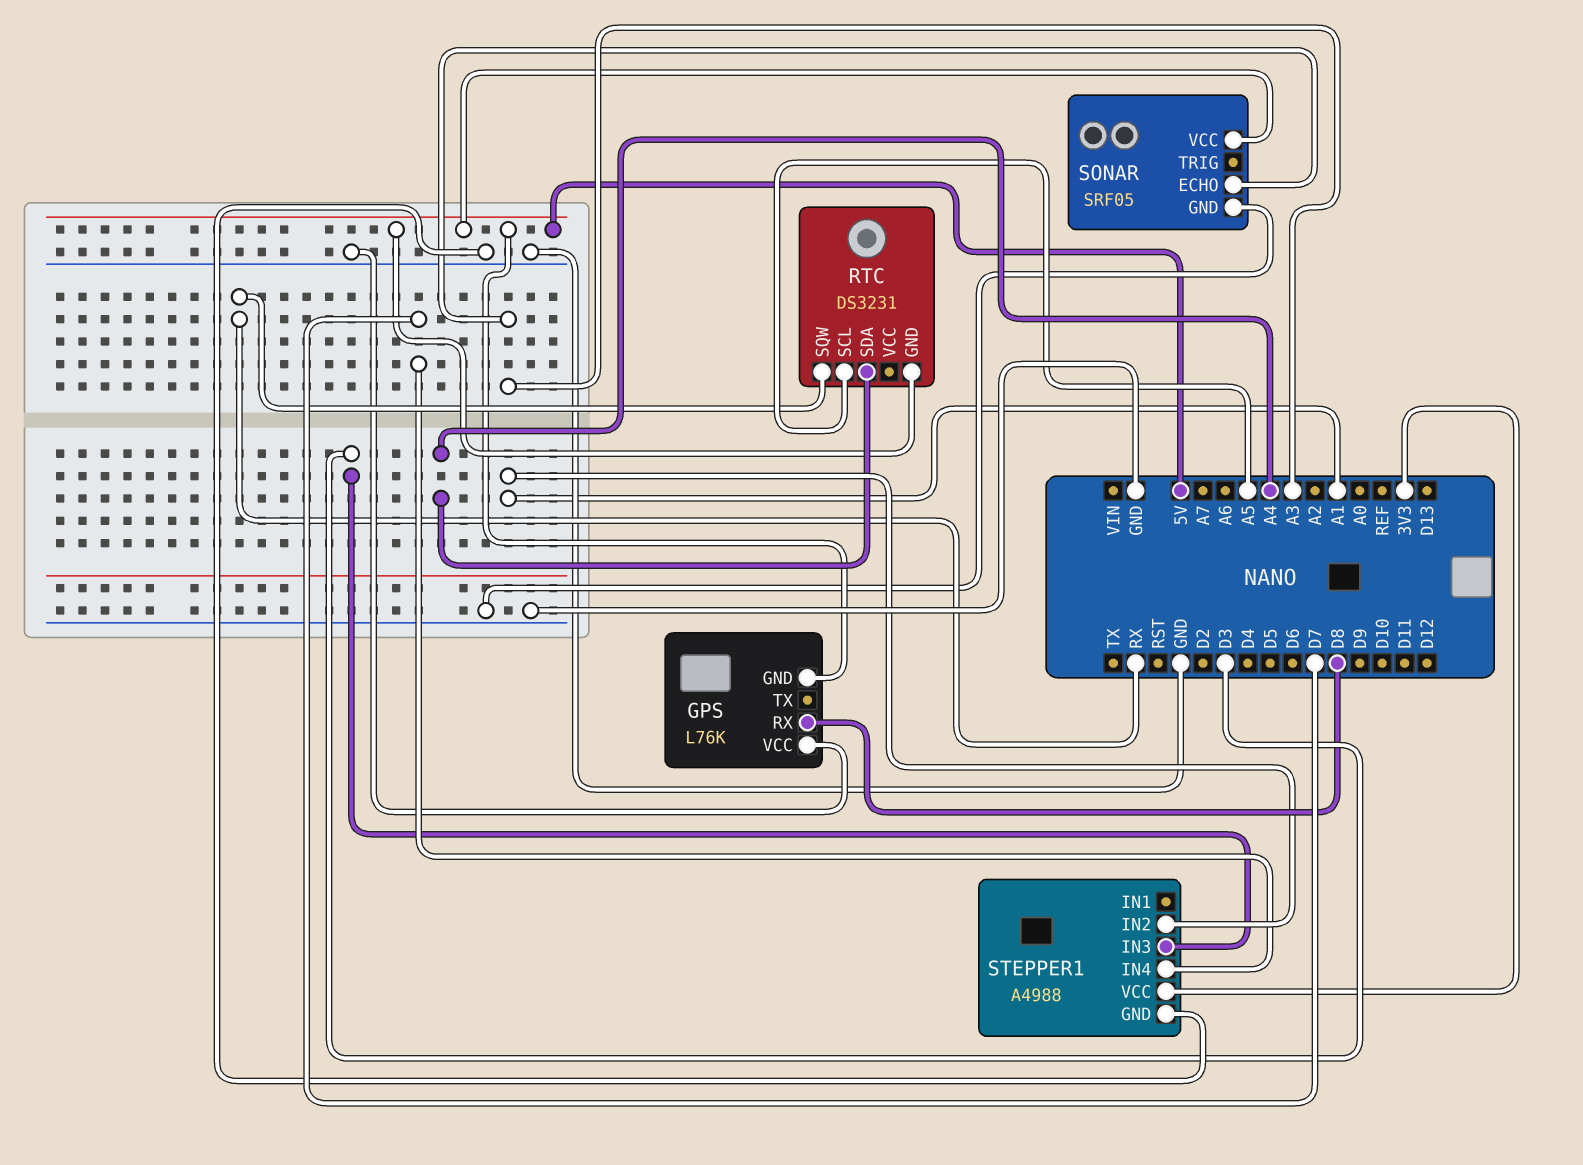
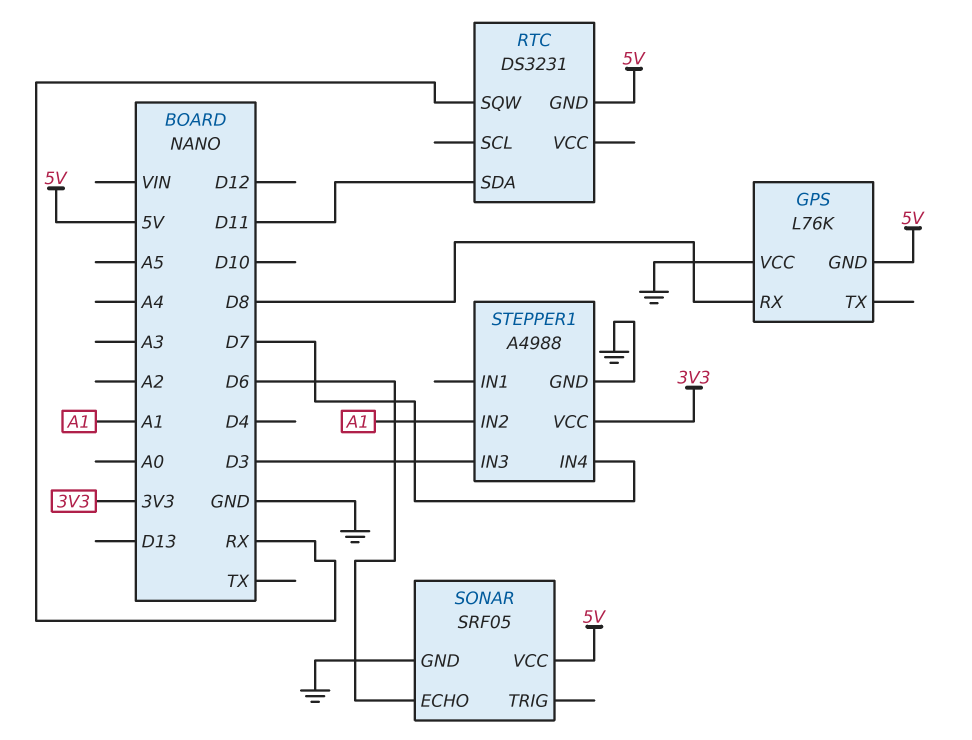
RTC pin SCL: A5 -> none
RTC pin SDA: A4 -> D11
SONAR pin ECHO: A3 -> D6

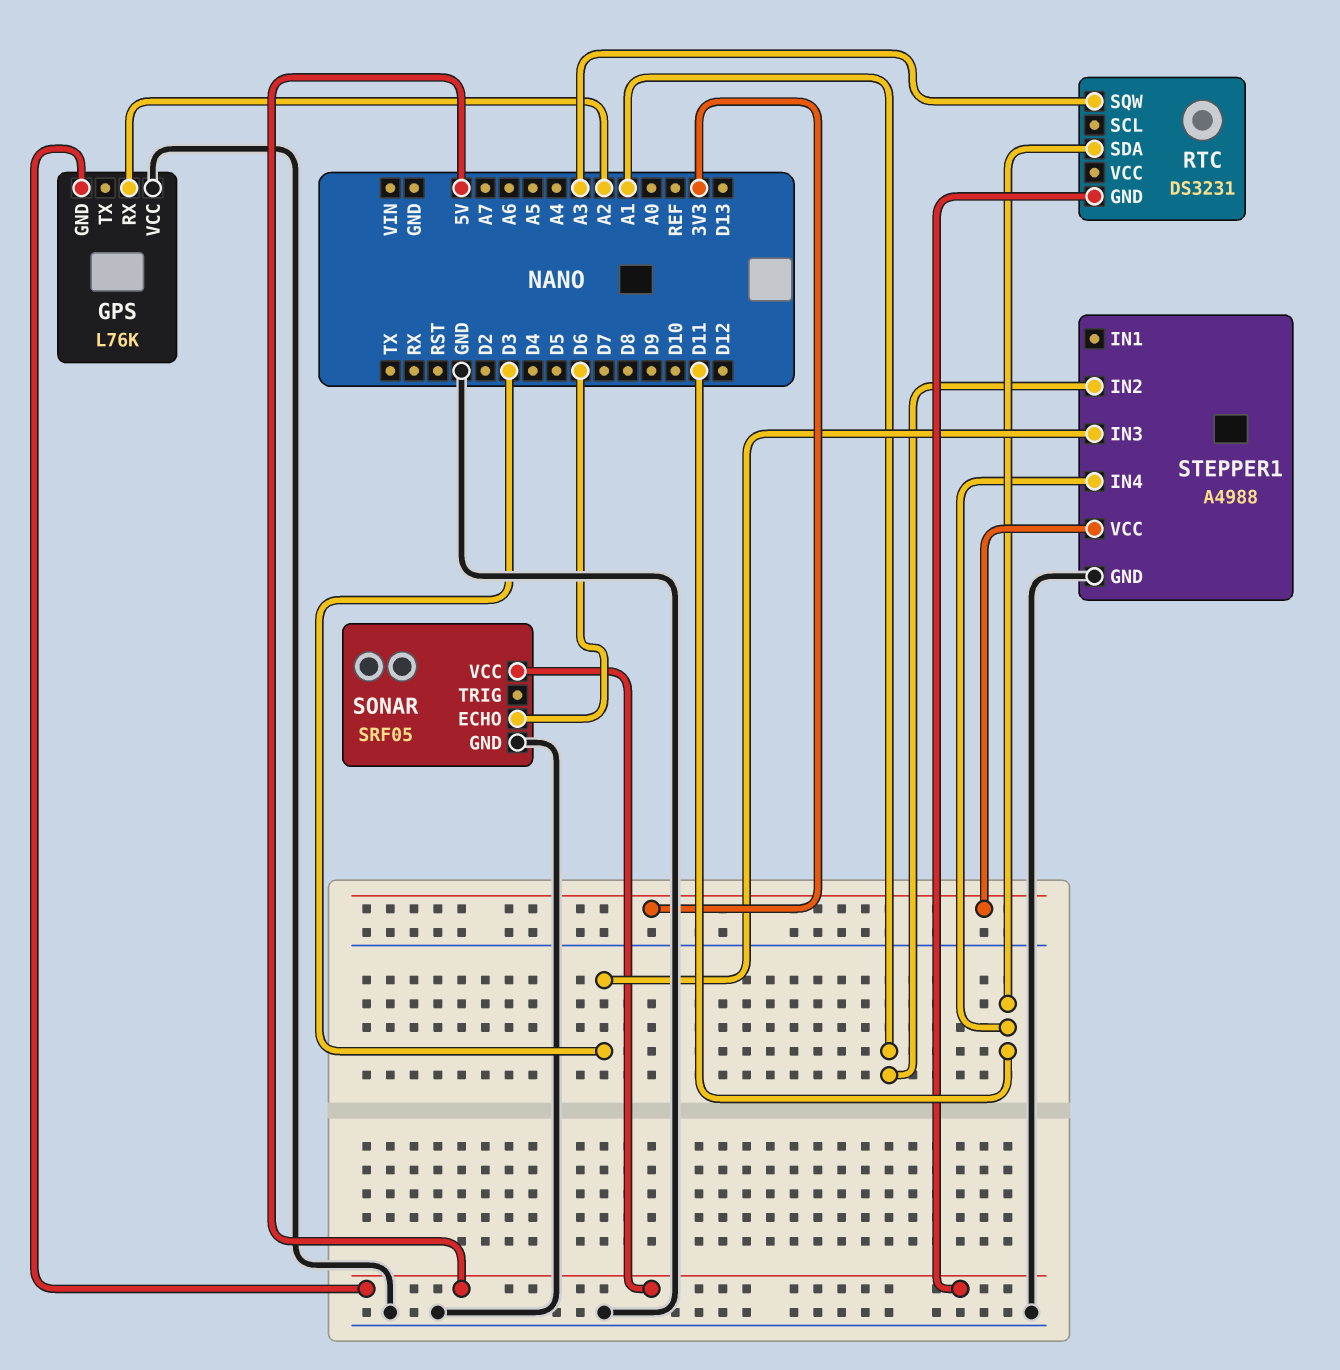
GPS pin RX: D8 -> A2
RTC pin SQW: RX -> A3
STEPPER1 pin IN4: D7 -> D11

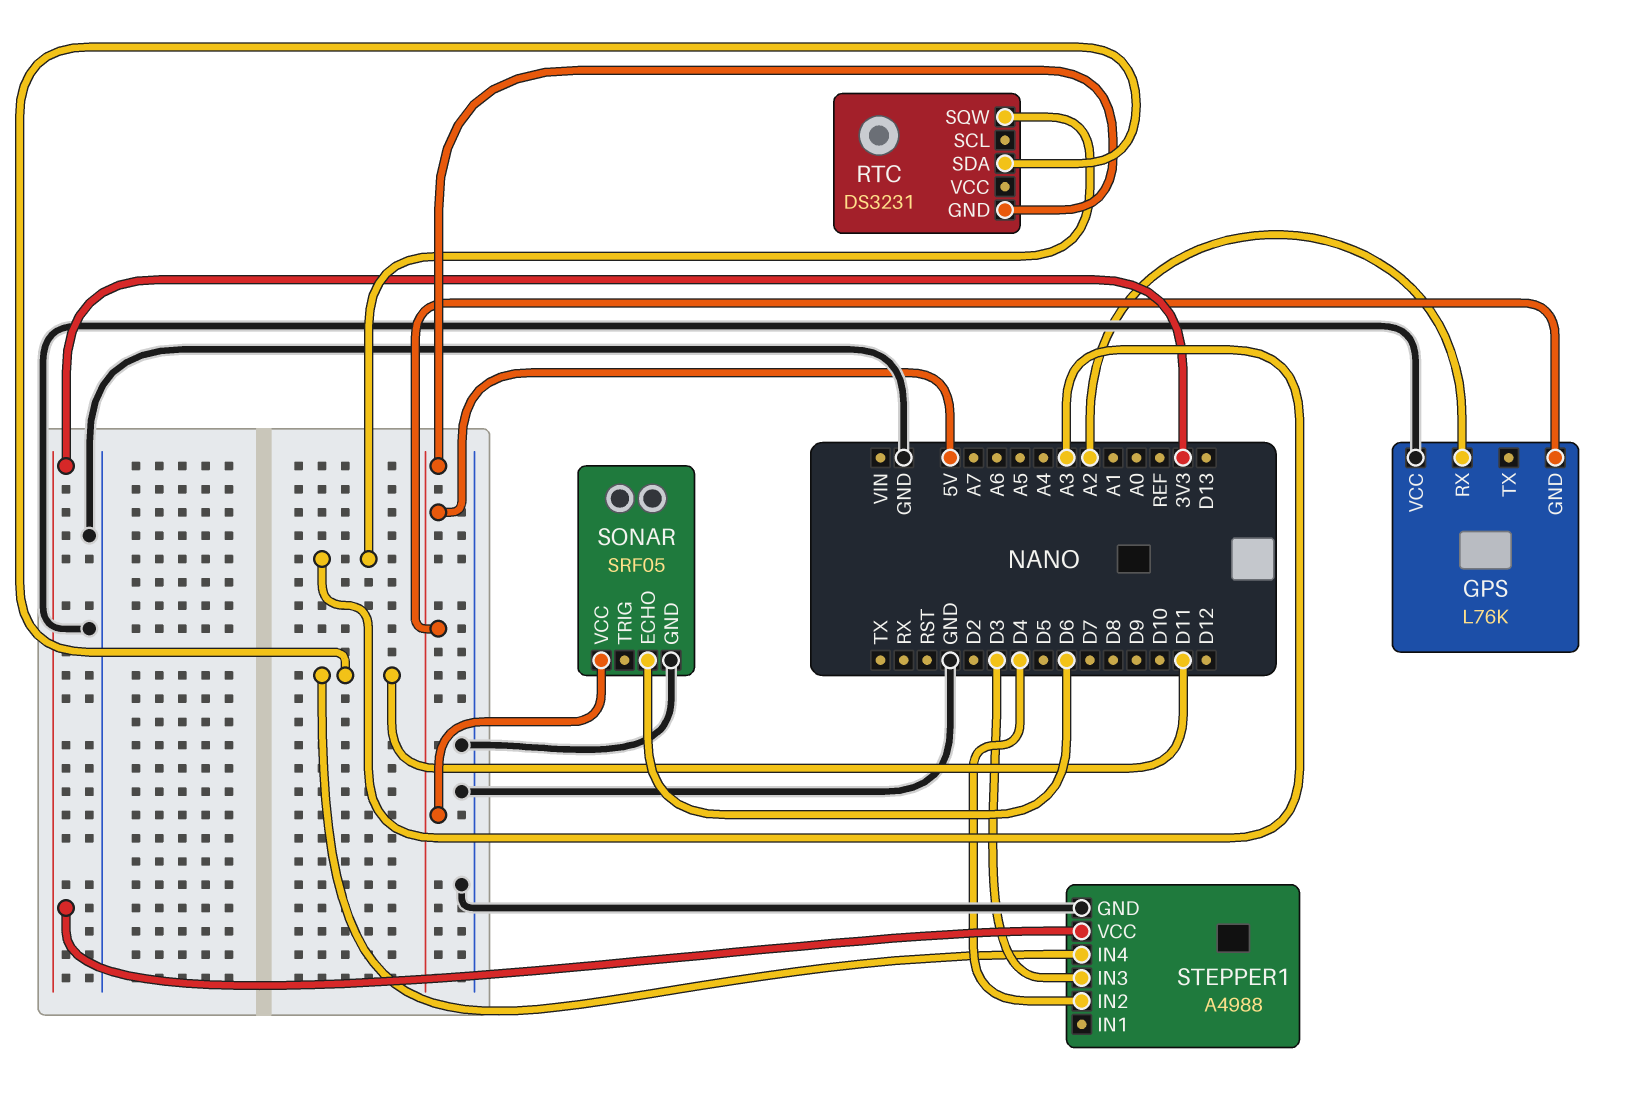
STEPPER1 pin IN2: A1 -> D4

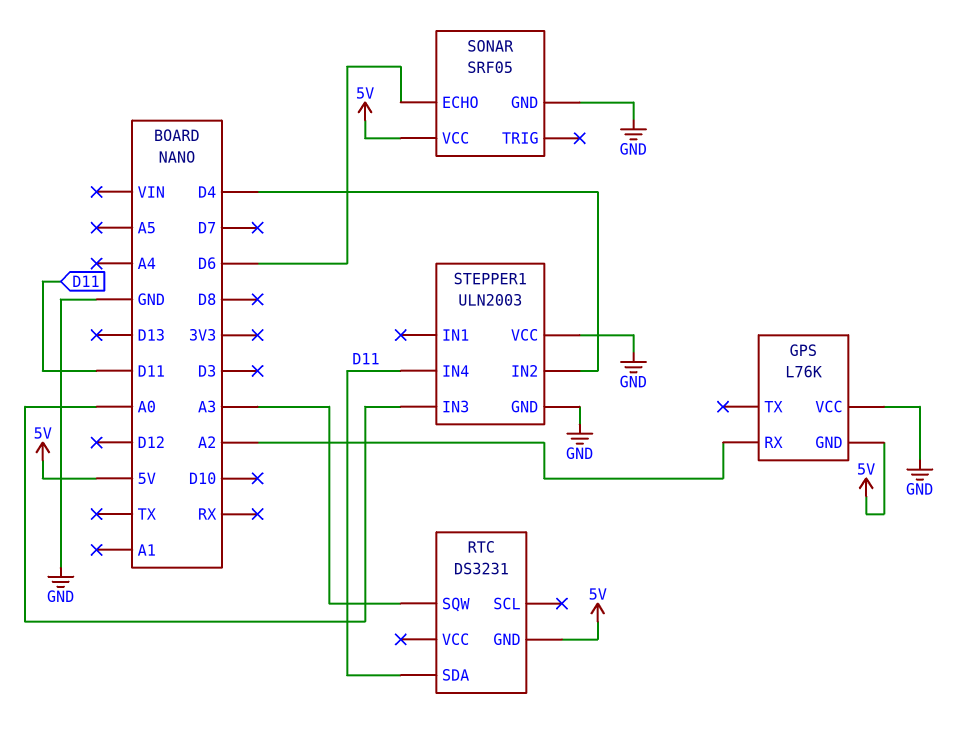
STEPPER1: A4988 -> ULN2003
STEPPER1 pin IN3: D3 -> A0
STEPPER1 pin VCC: 3V3 -> GND

